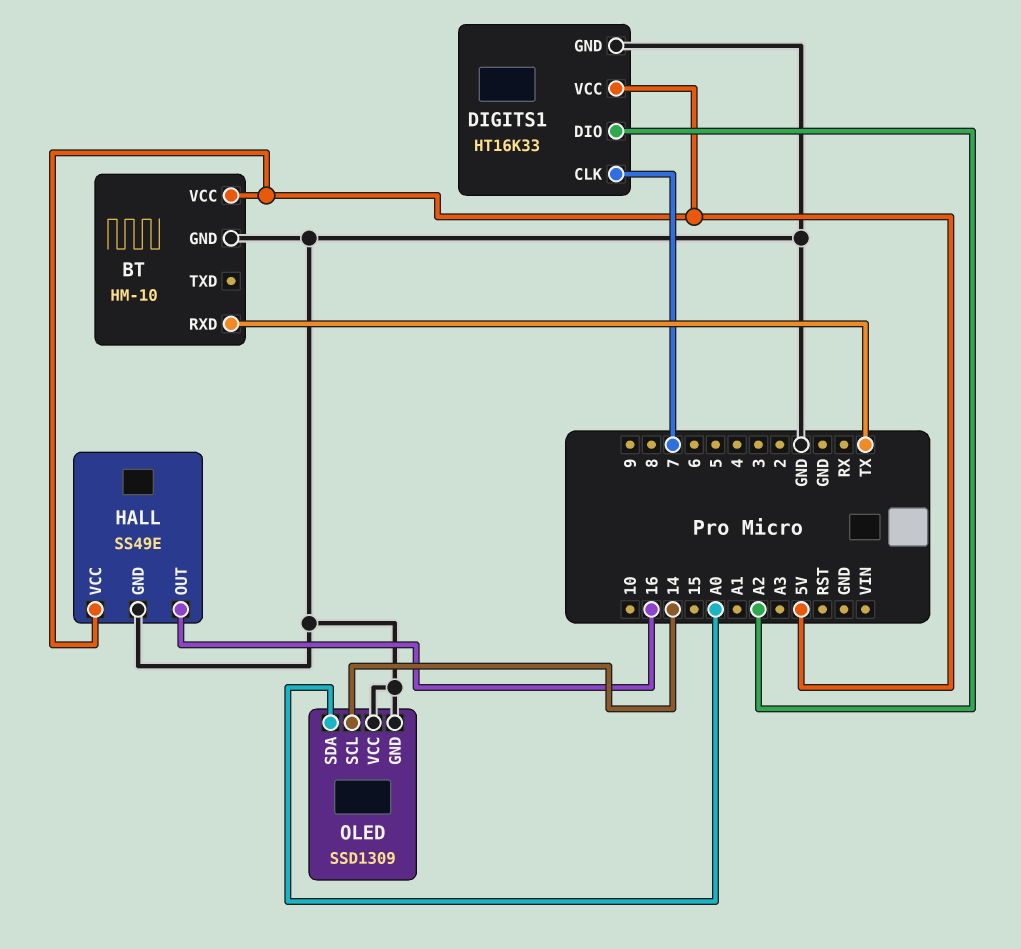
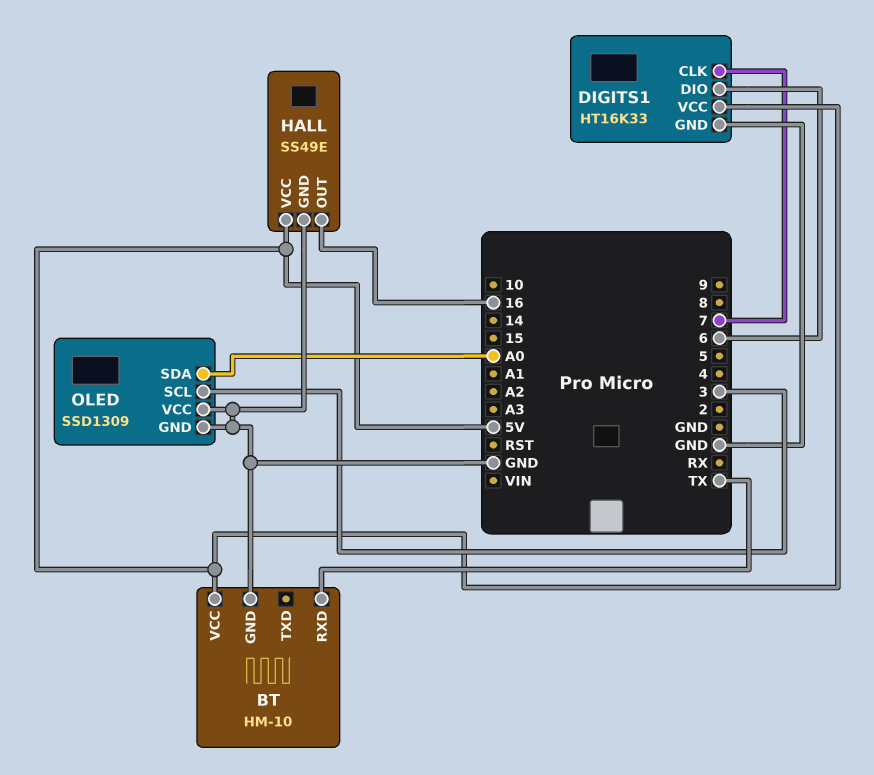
DIGITS1 pin DIO: A2 -> 6
OLED pin SCL: 14 -> 3

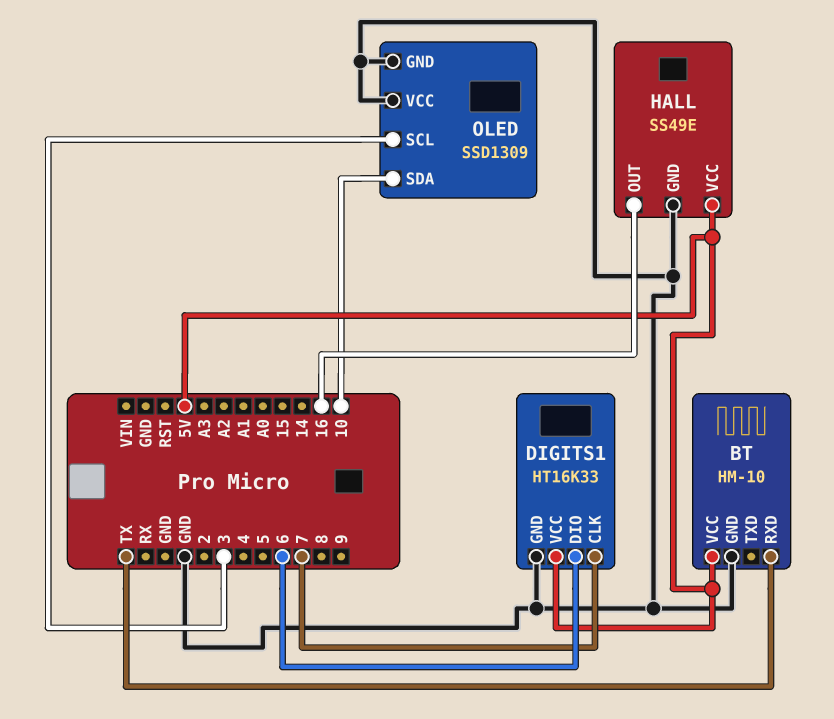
OLED pin SDA: A0 -> 10

